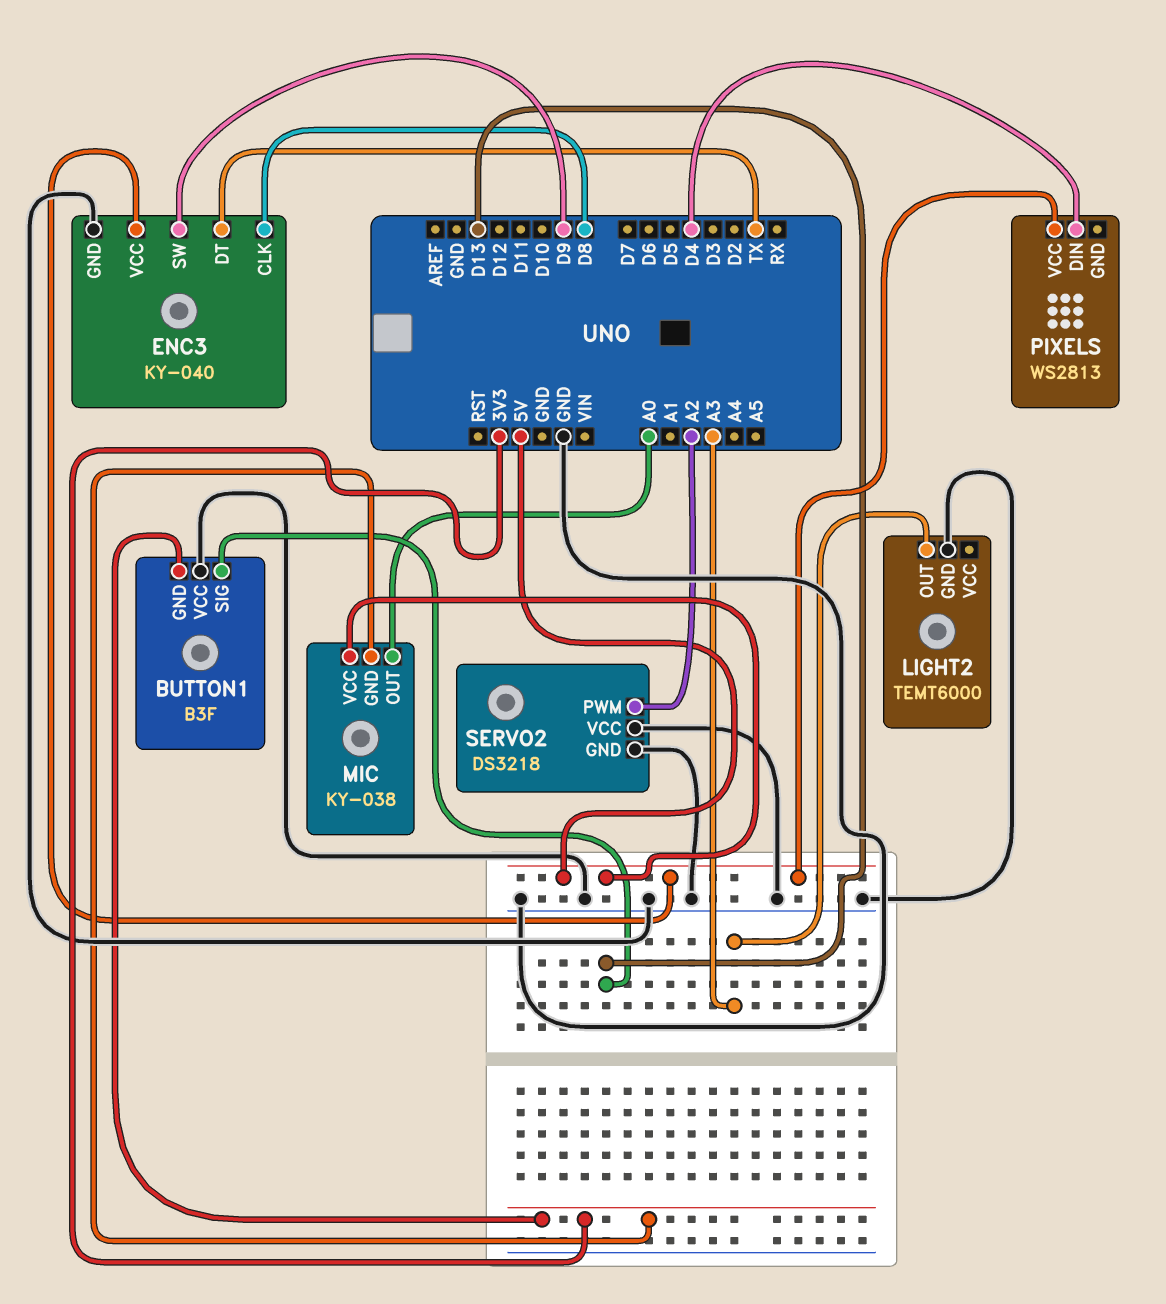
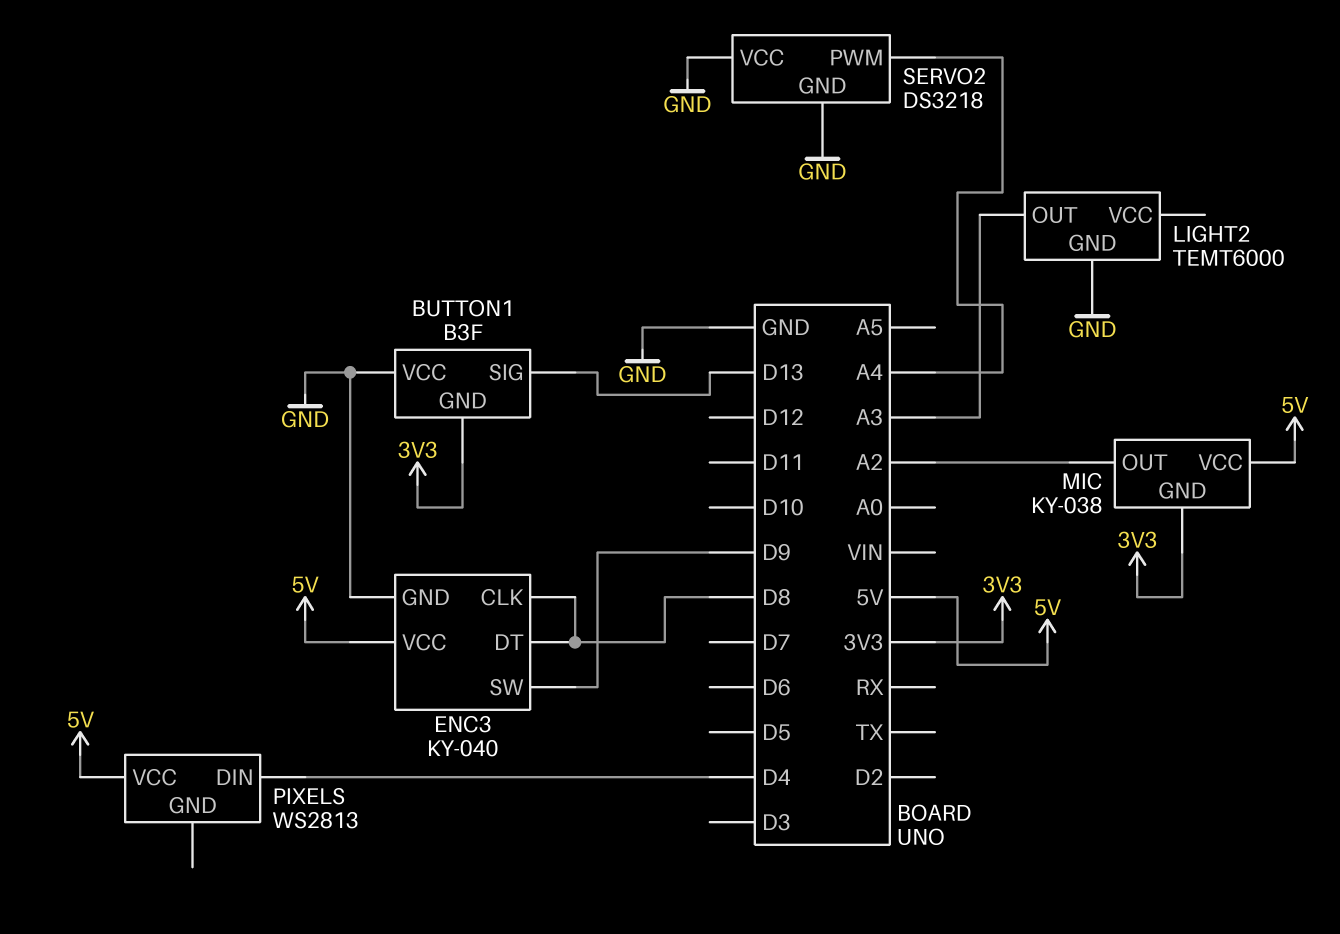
ENC3 pin DT: TX -> D8
MIC pin OUT: A0 -> A2
SERVO2 pin PWM: A2 -> A4

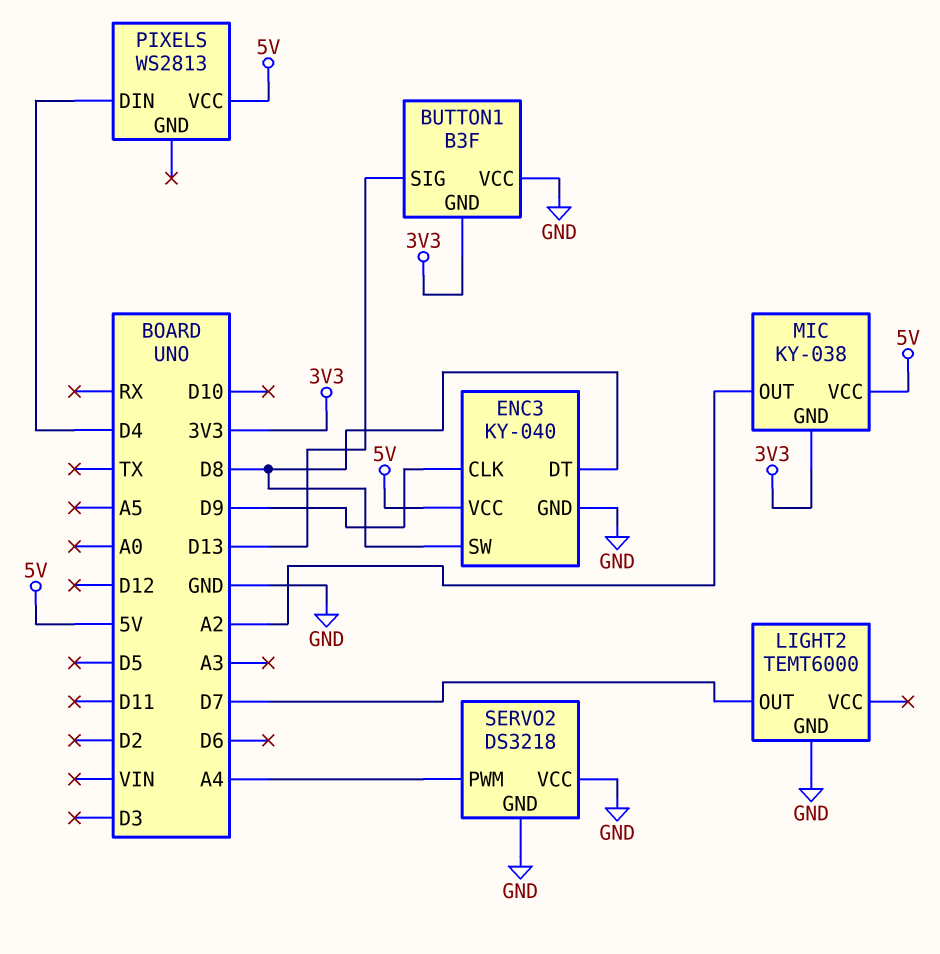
ENC3 pin CLK: D8 -> D9
ENC3 pin SW: D9 -> D8
LIGHT2 pin OUT: A3 -> D7

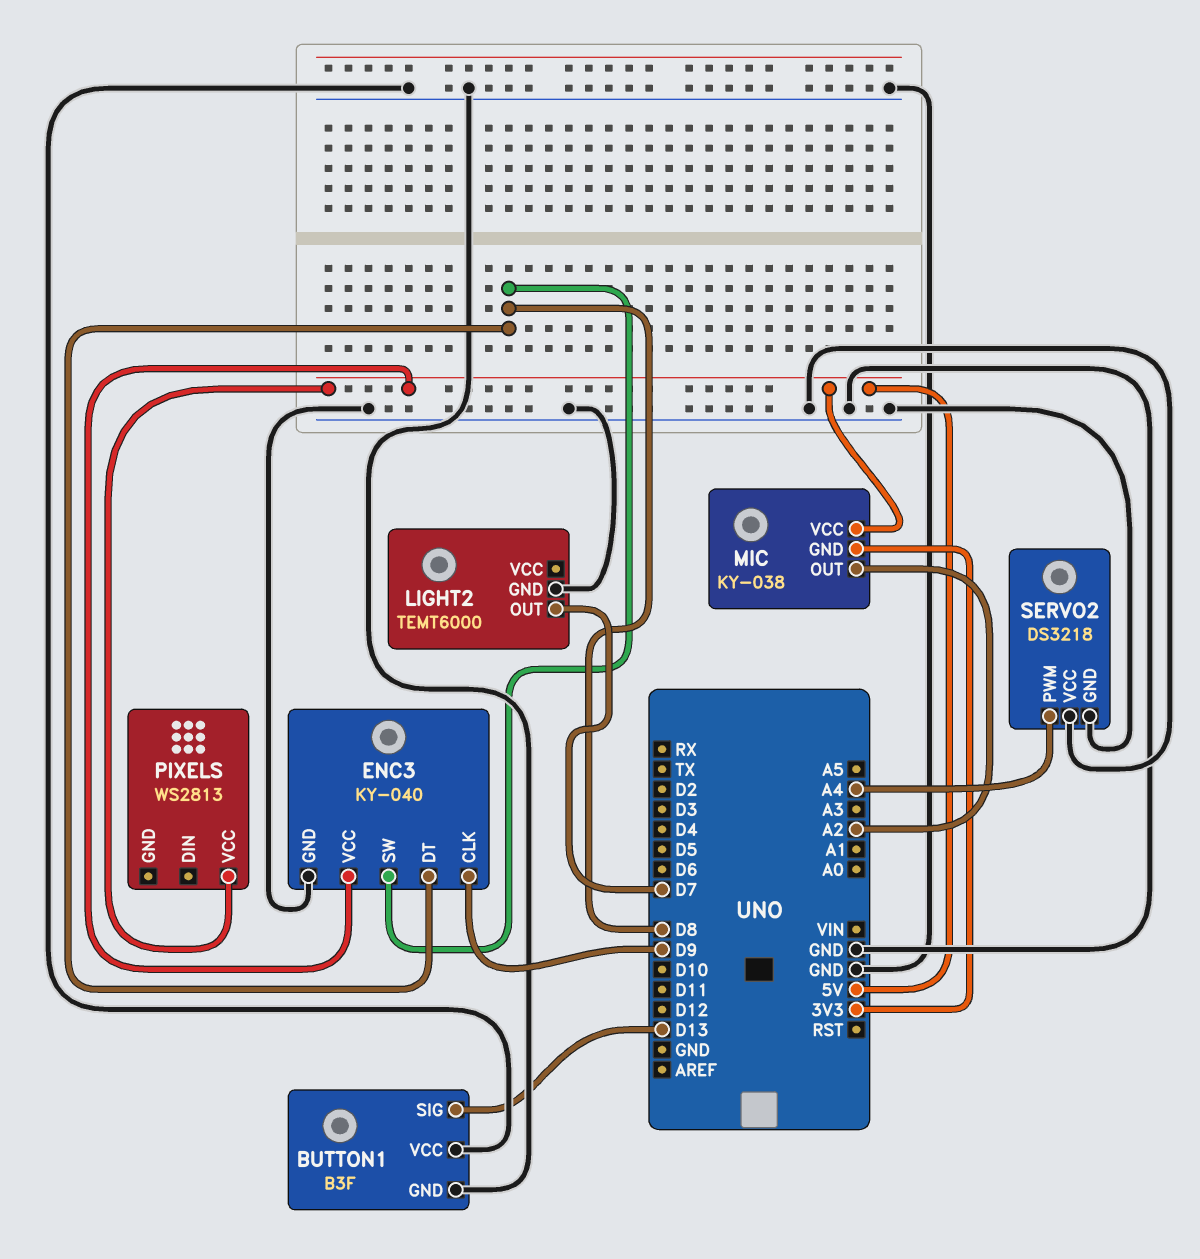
BUTTON1 pin GND: 3V3 -> GND
PIXELS pin DIN: D4 -> none

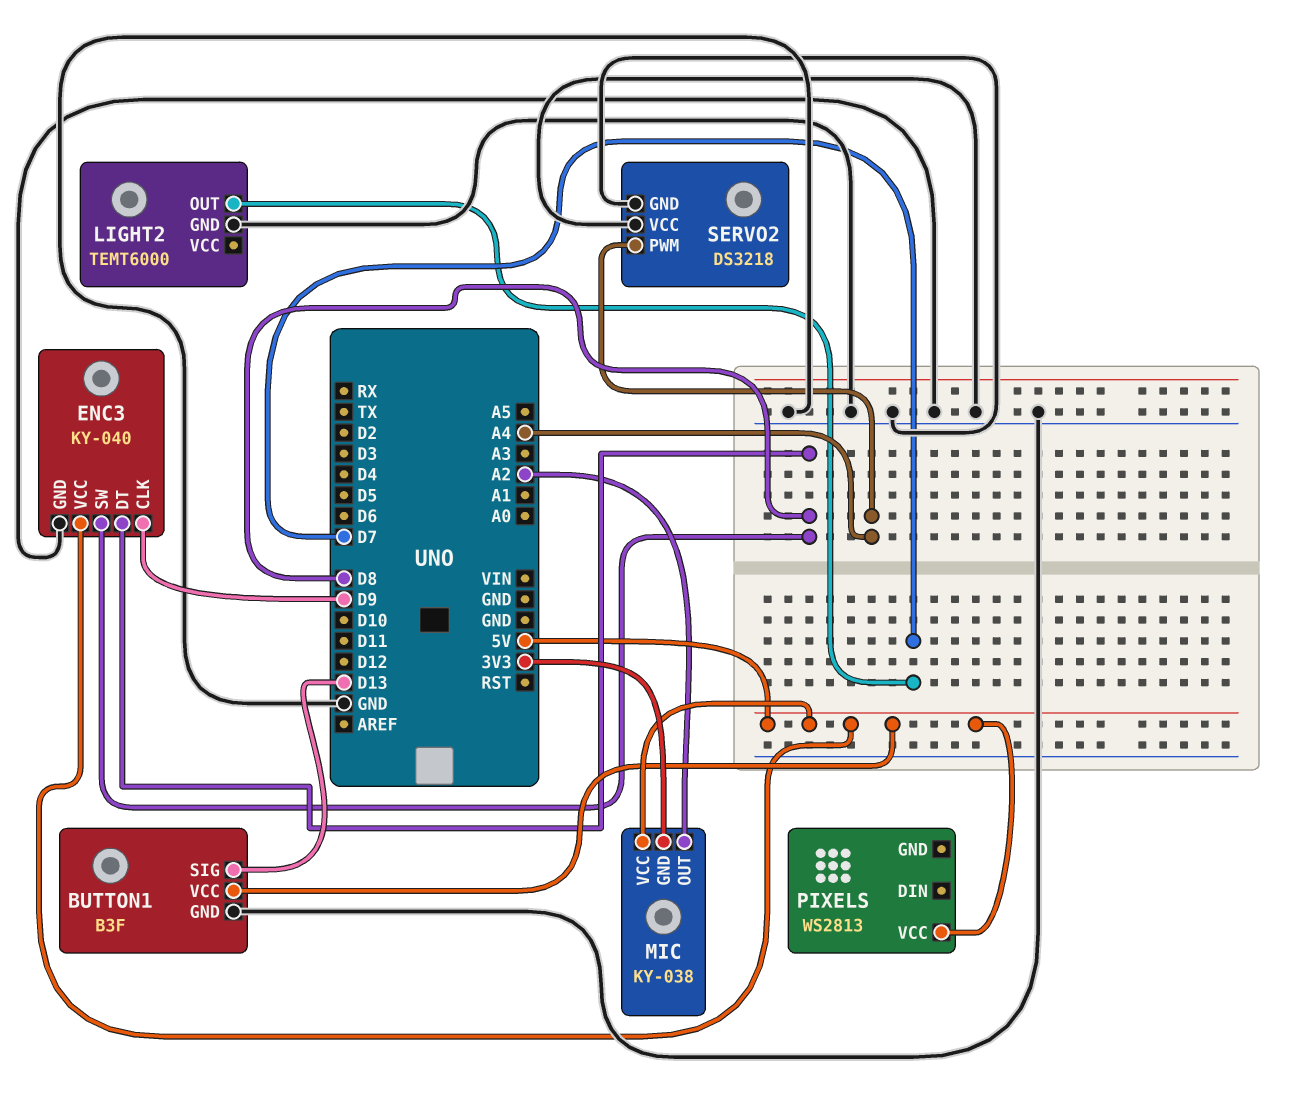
BUTTON1 pin VCC: GND -> 5V

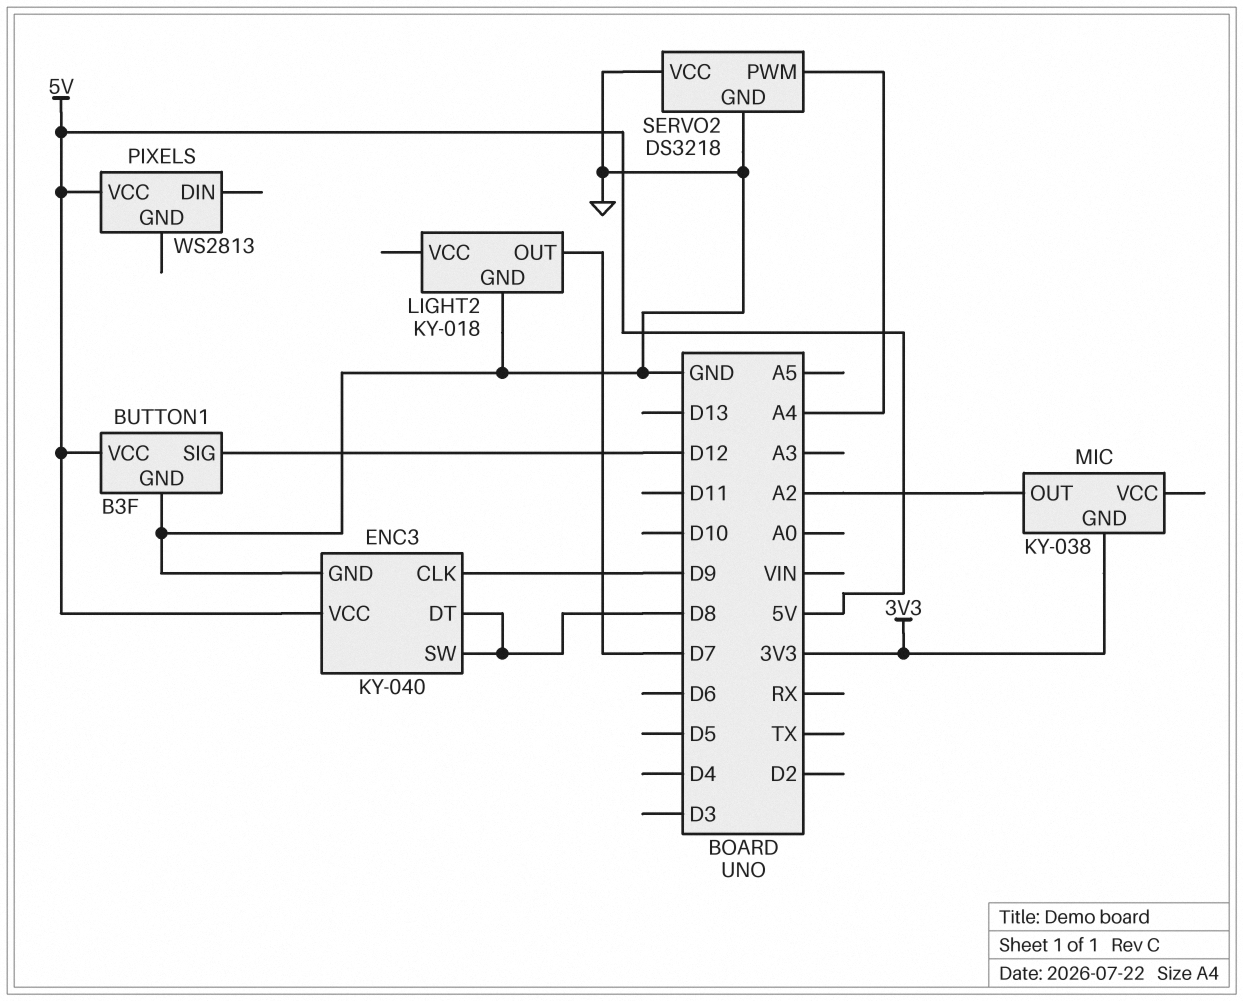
BUTTON1 pin SIG: D13 -> D12
LIGHT2: TEMT6000 -> KY-018
MIC pin VCC: 5V -> none

